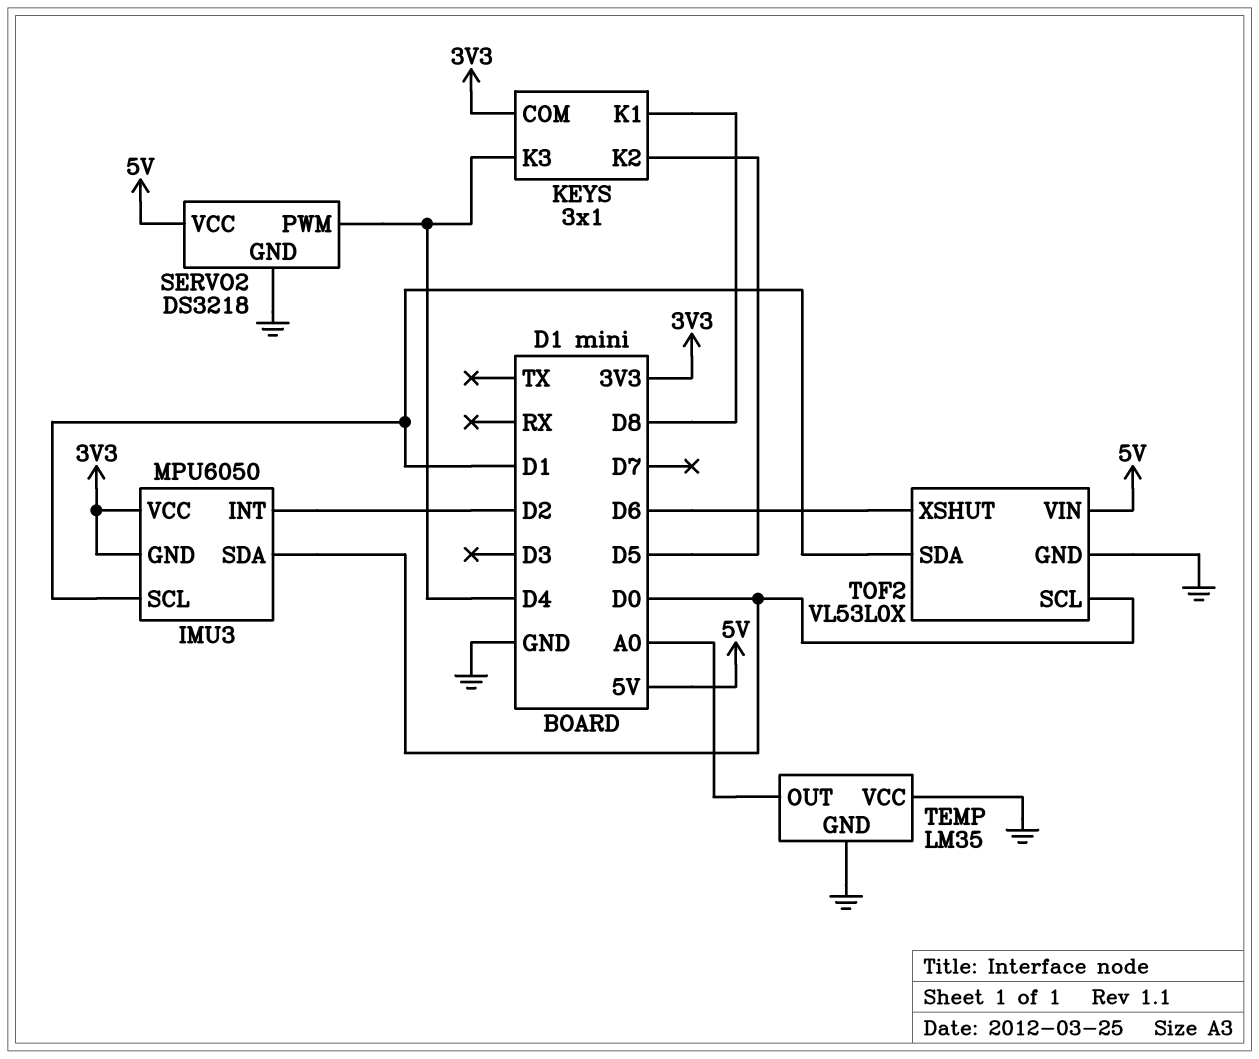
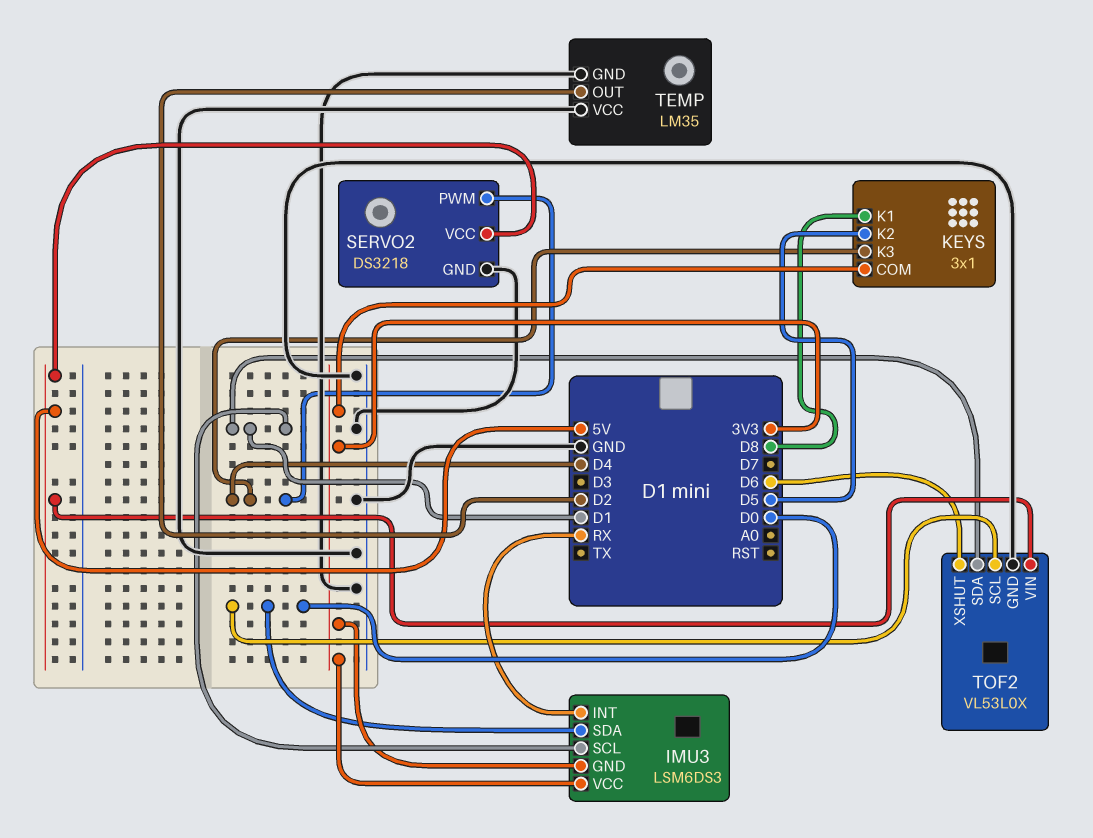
IMU3: MPU6050 -> LSM6DS3
IMU3 pin INT: D2 -> RX
TEMP pin OUT: A0 -> D2

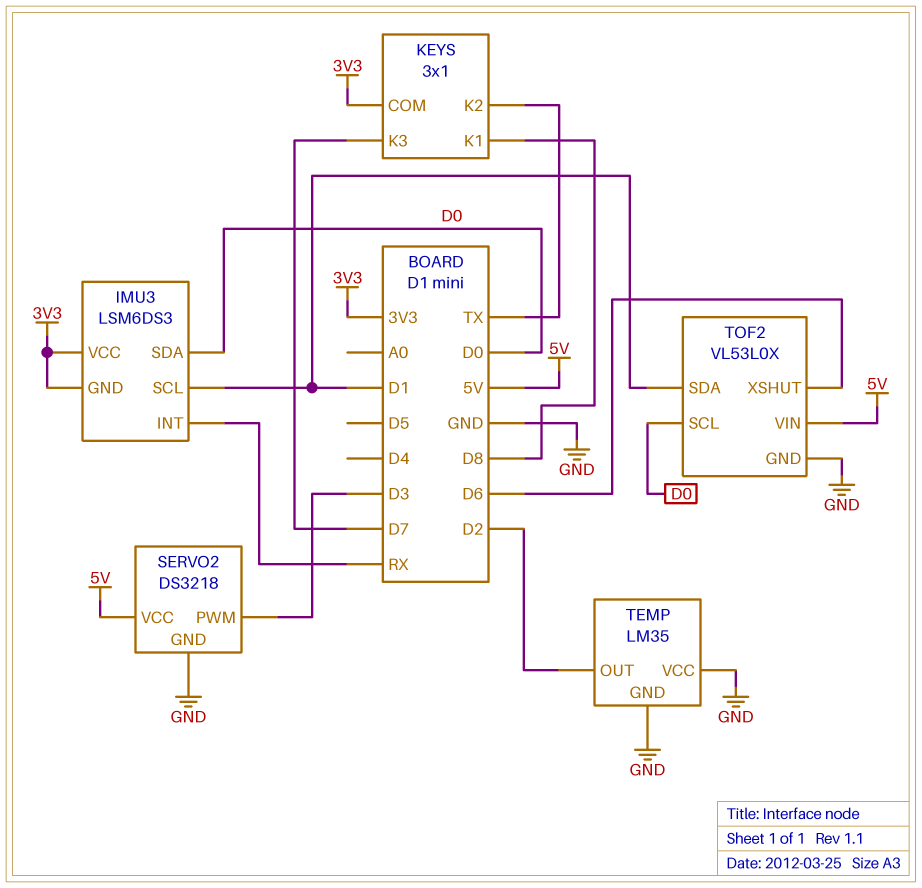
KEYS pin K2: D5 -> TX
KEYS pin K3: D4 -> D7
SERVO2 pin PWM: D4 -> D3

